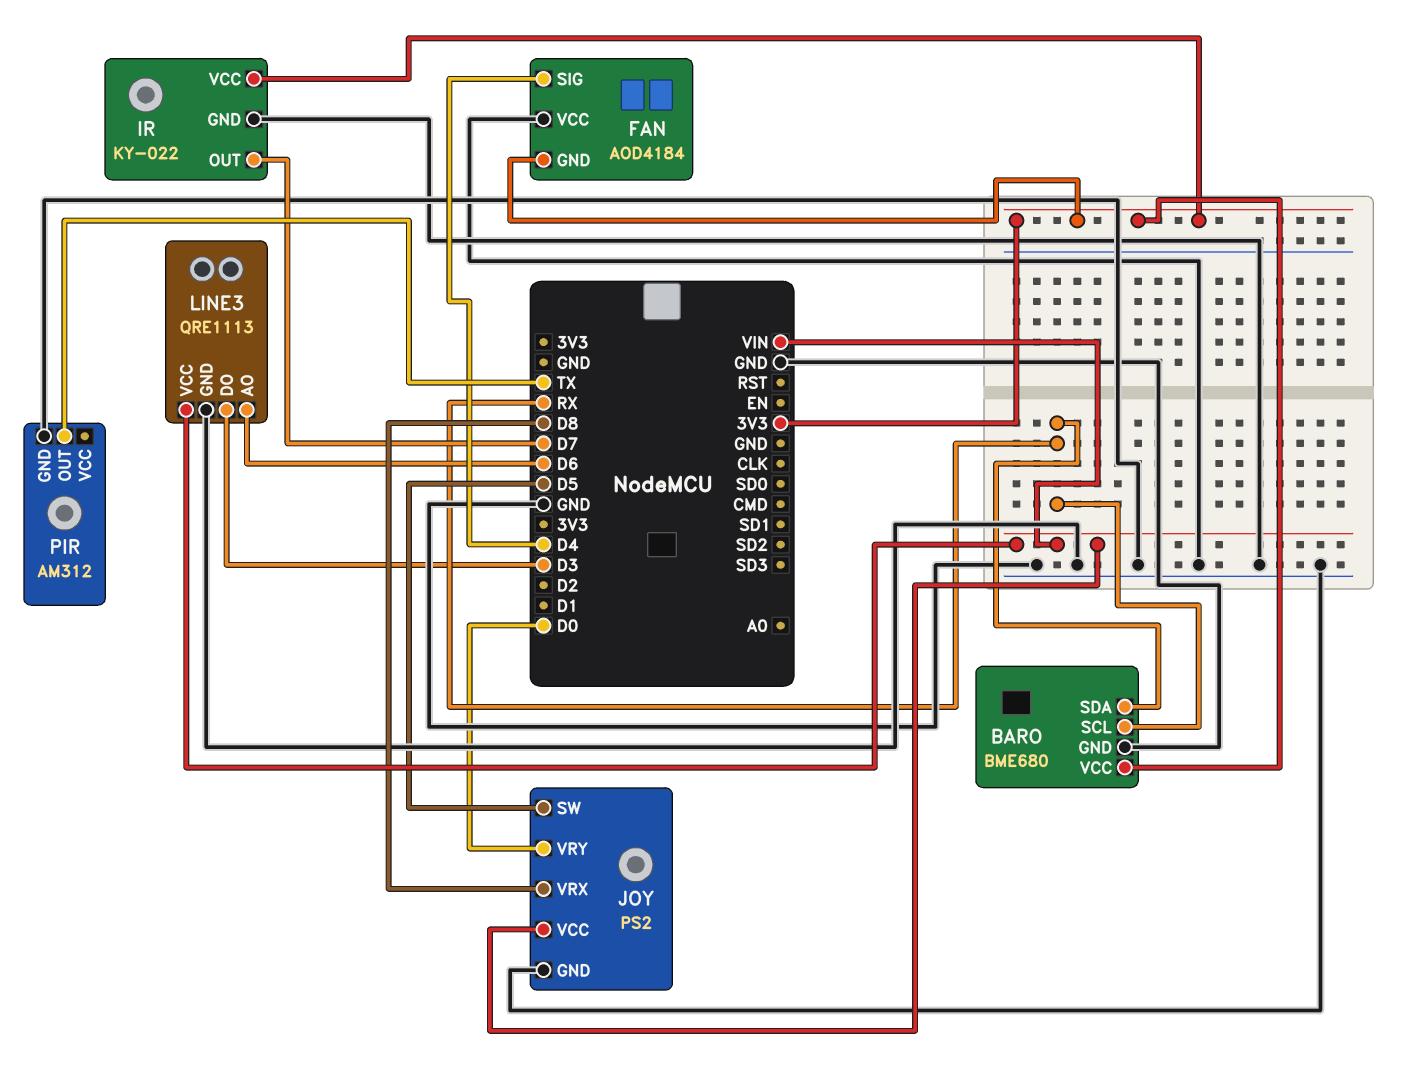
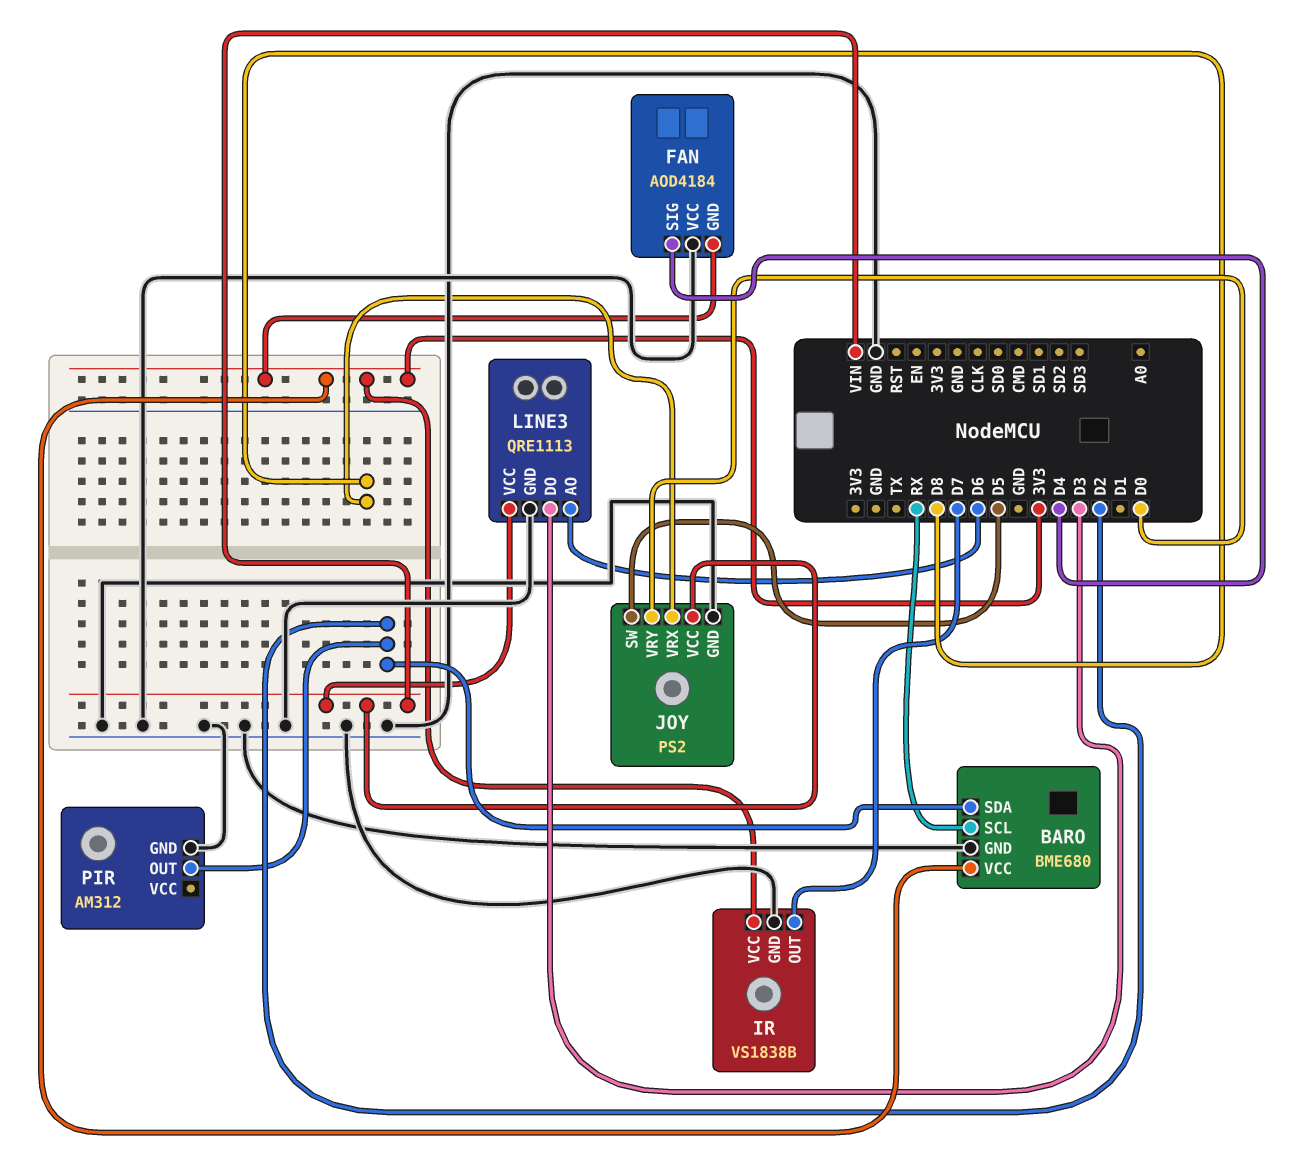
BARO pin SDA: RX -> D2
IR: KY-022 -> VS1838B
PIR pin OUT: TX -> D2

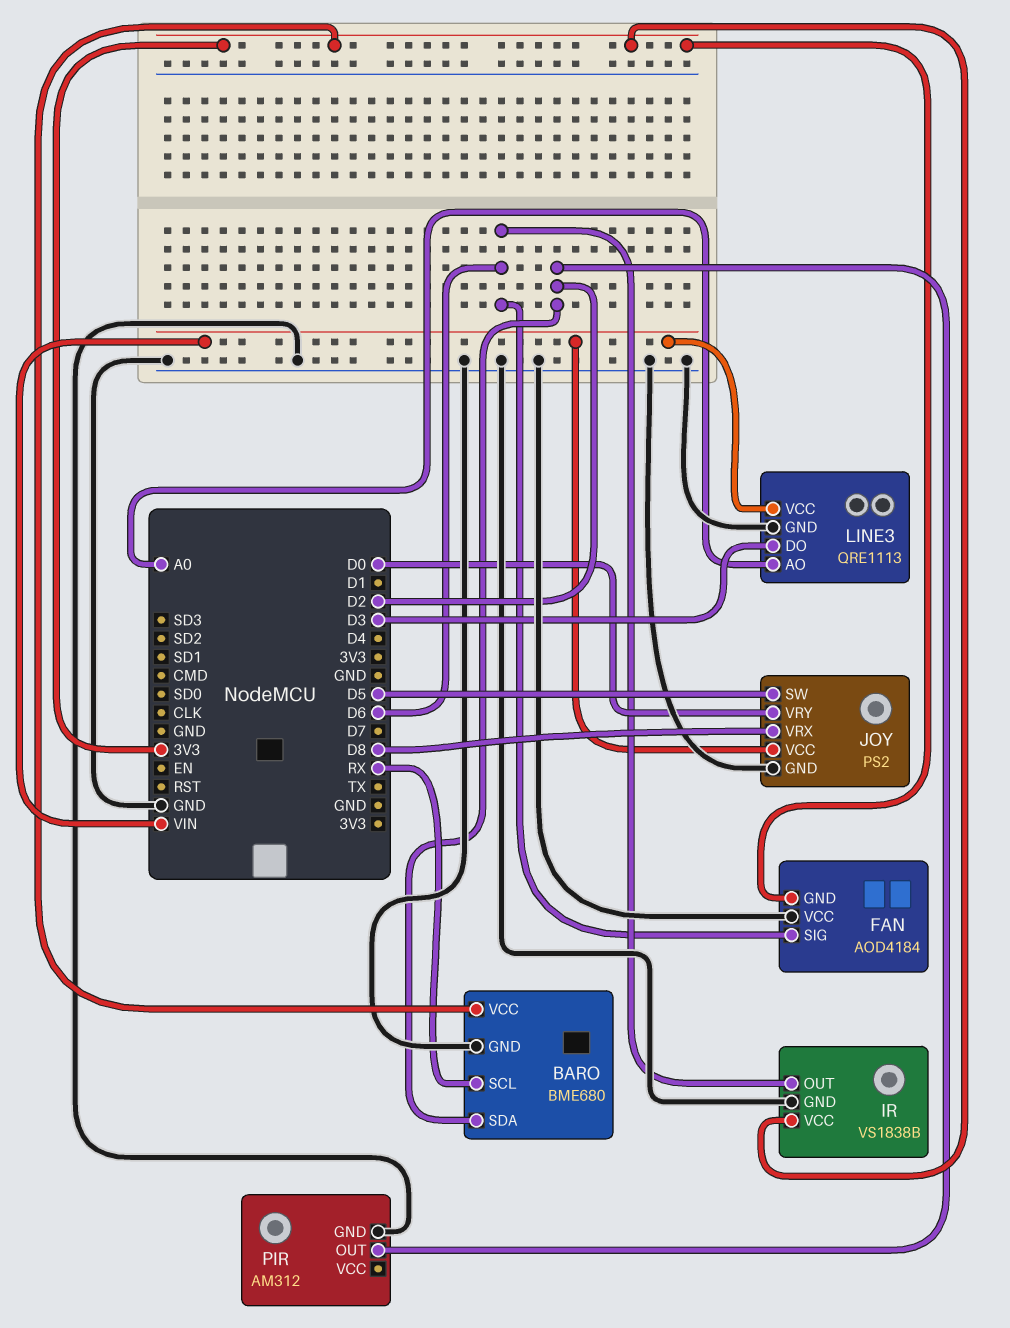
FAN pin SIG: D4 -> D6
IR pin OUT: D7 -> D6
LINE3 pin AO: D6 -> A0

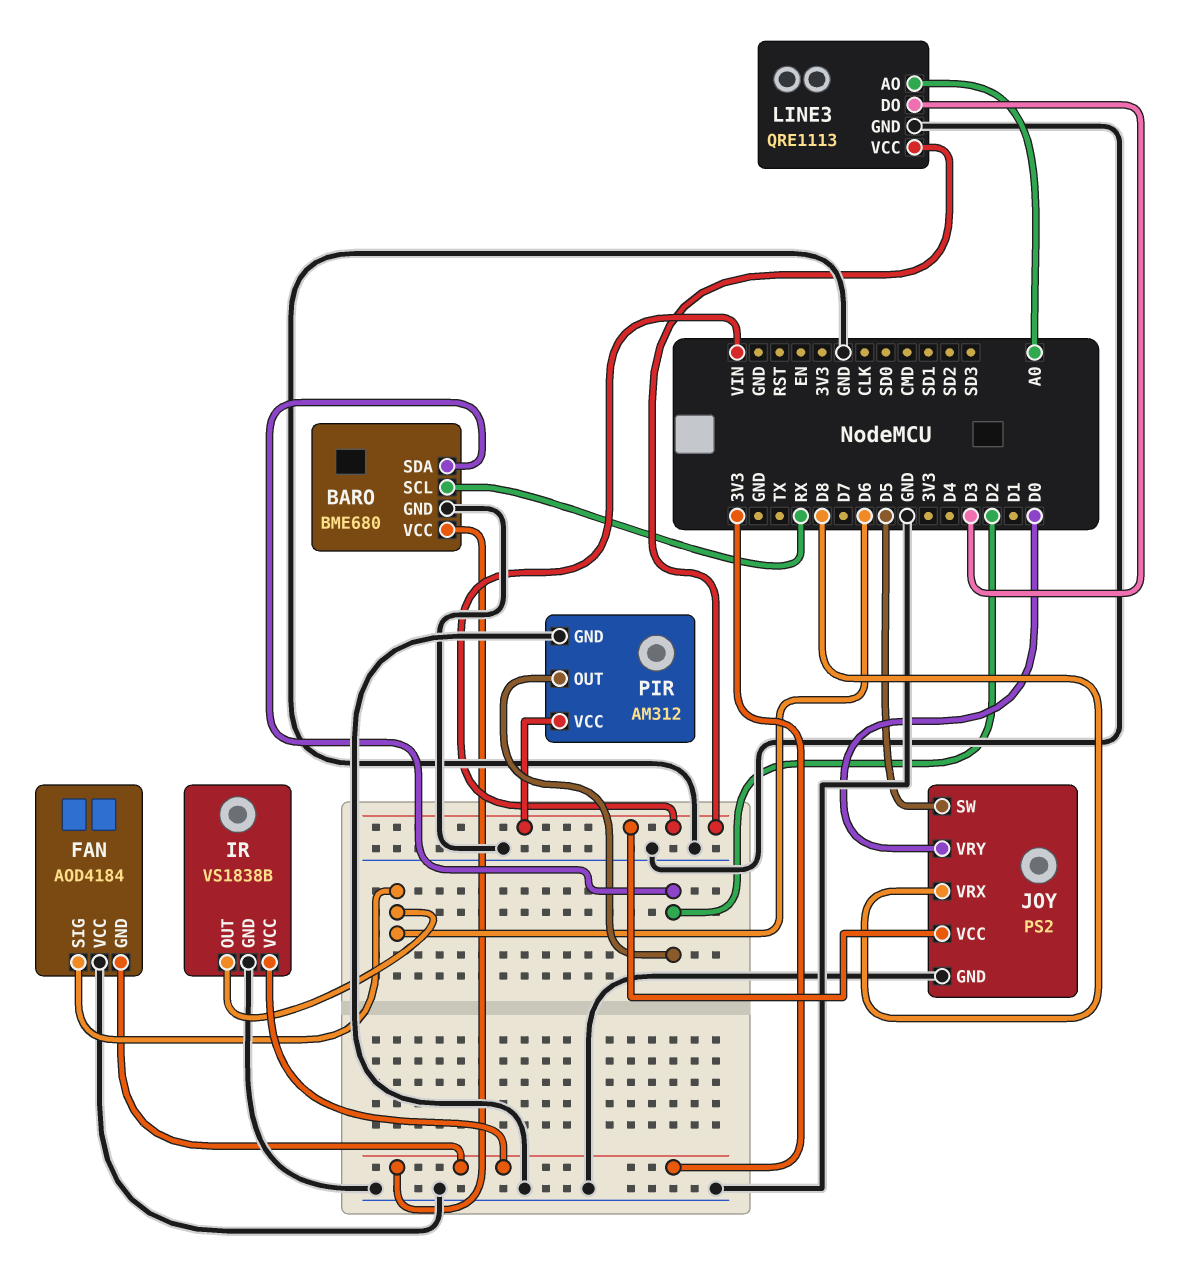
PIR pin VCC: none -> VIN

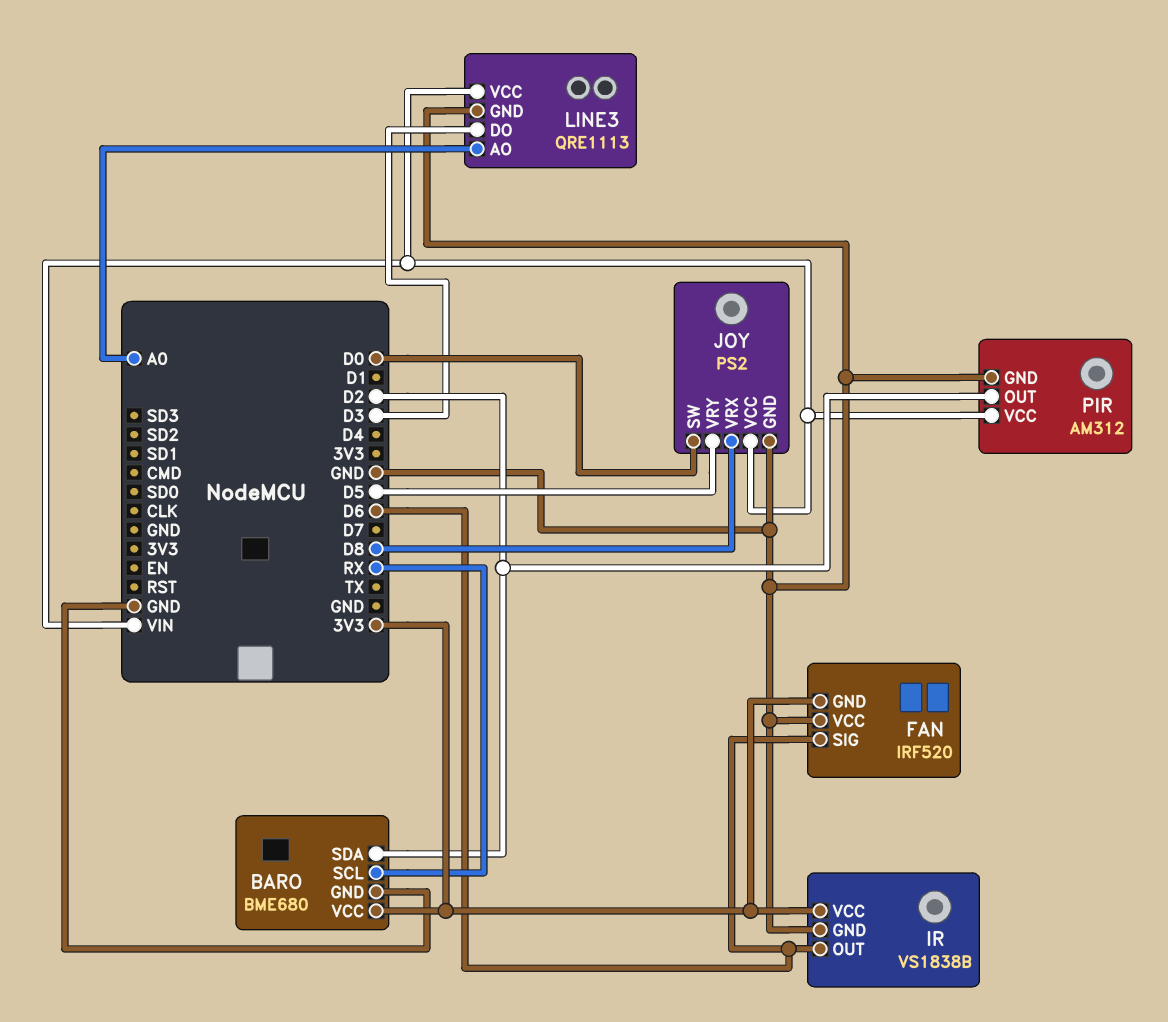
FAN: AOD4184 -> IRF520
JOY pin SW: D5 -> D0
JOY pin VRY: D0 -> D5

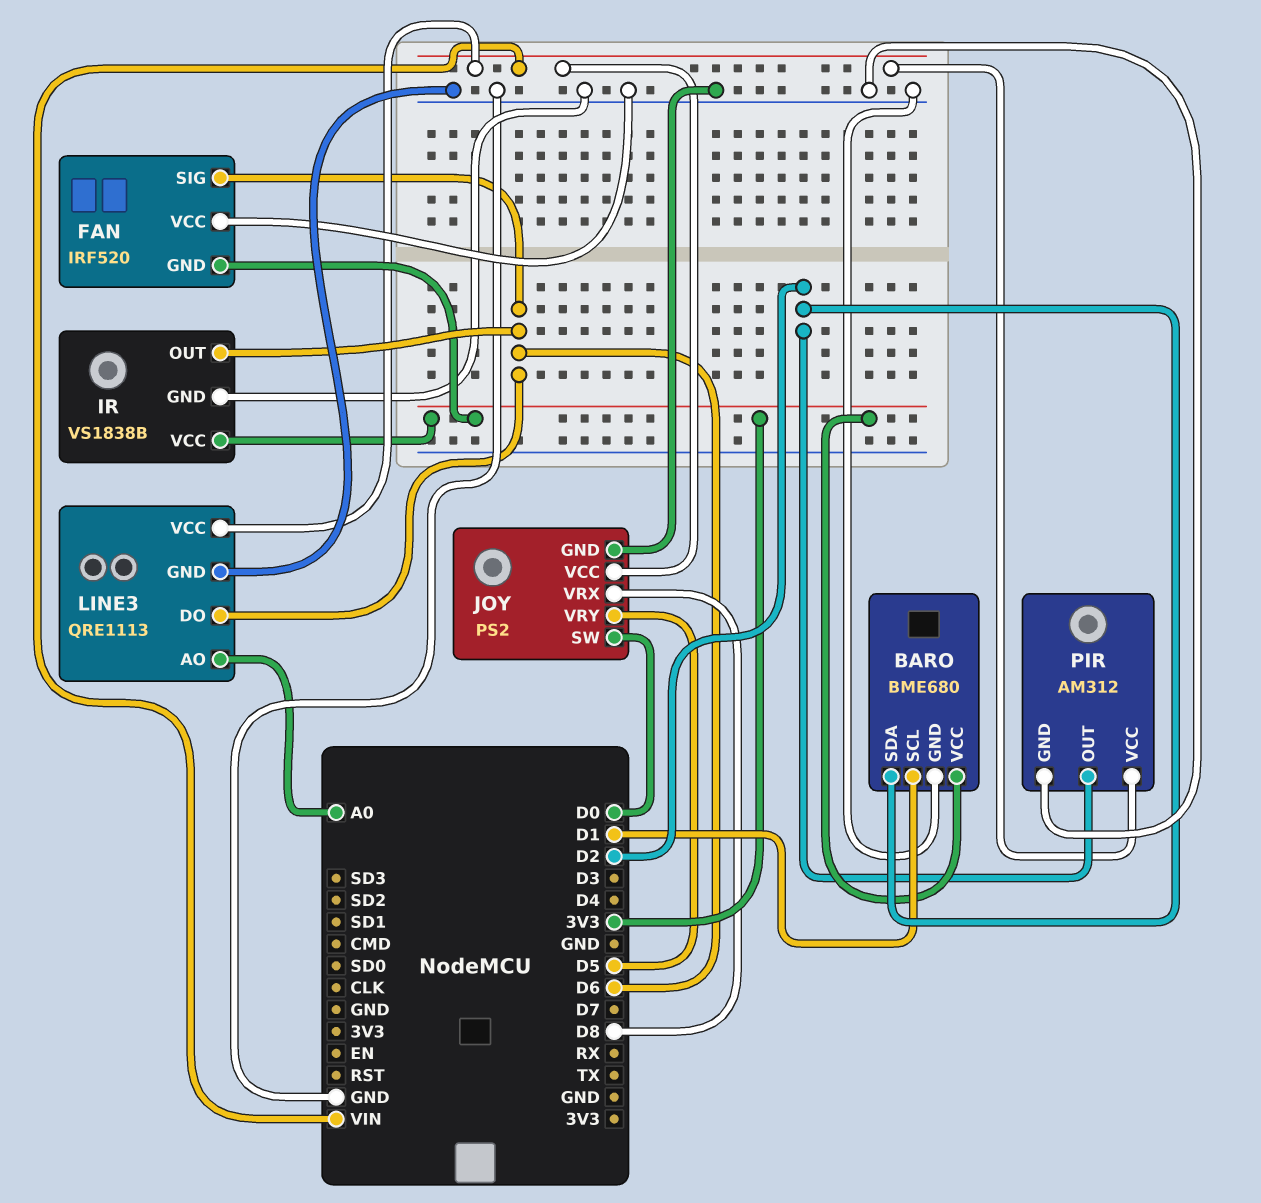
BARO pin SCL: RX -> D1
LINE3 pin DO: D3 -> D6

